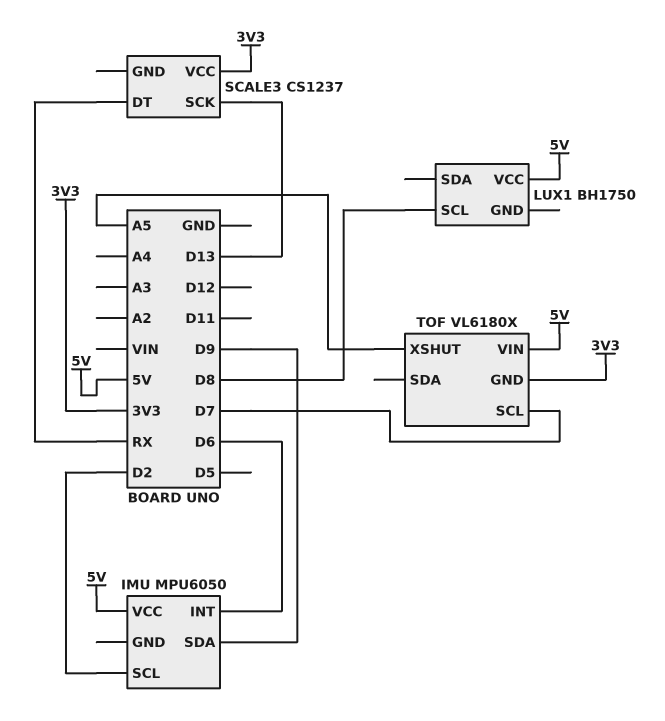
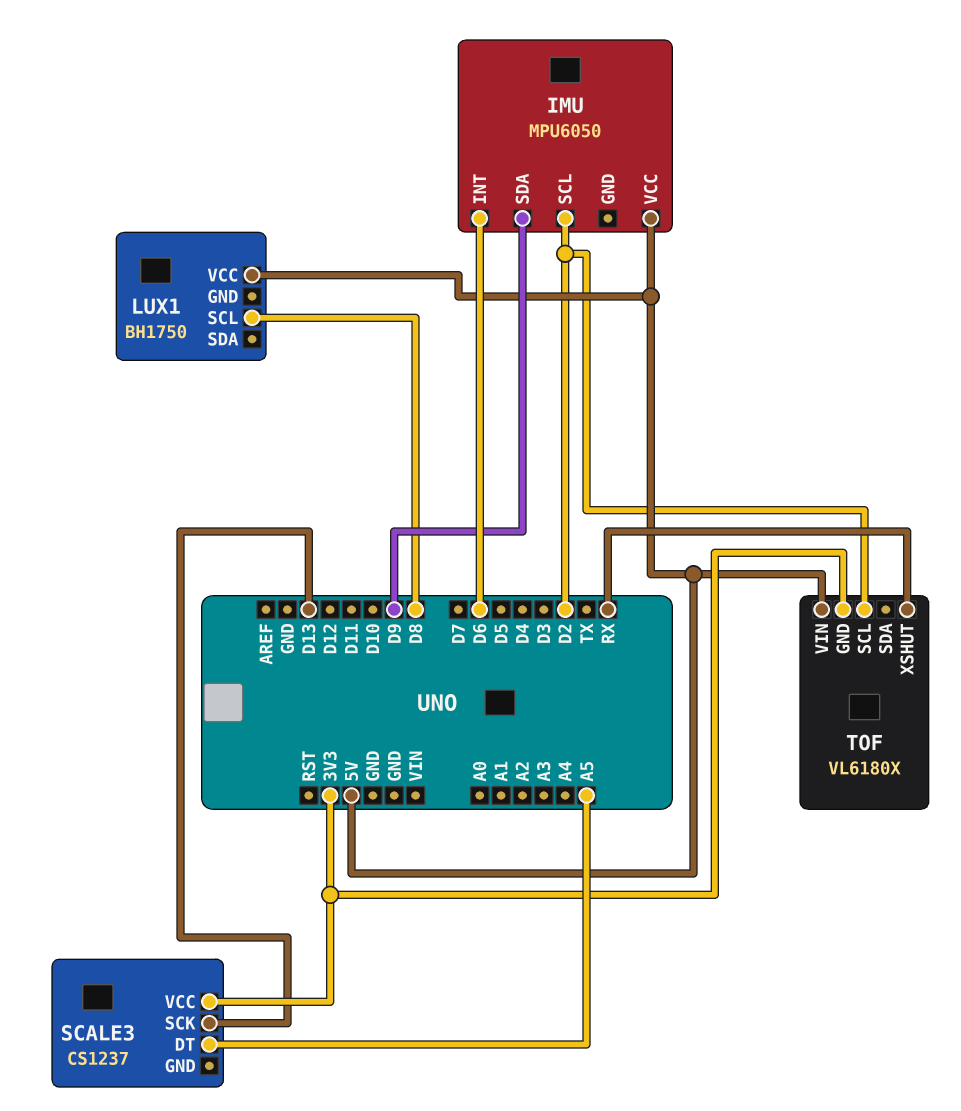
SCALE3 pin DT: RX -> A5
TOF pin SCL: D7 -> D2
TOF pin XSHUT: A5 -> RX

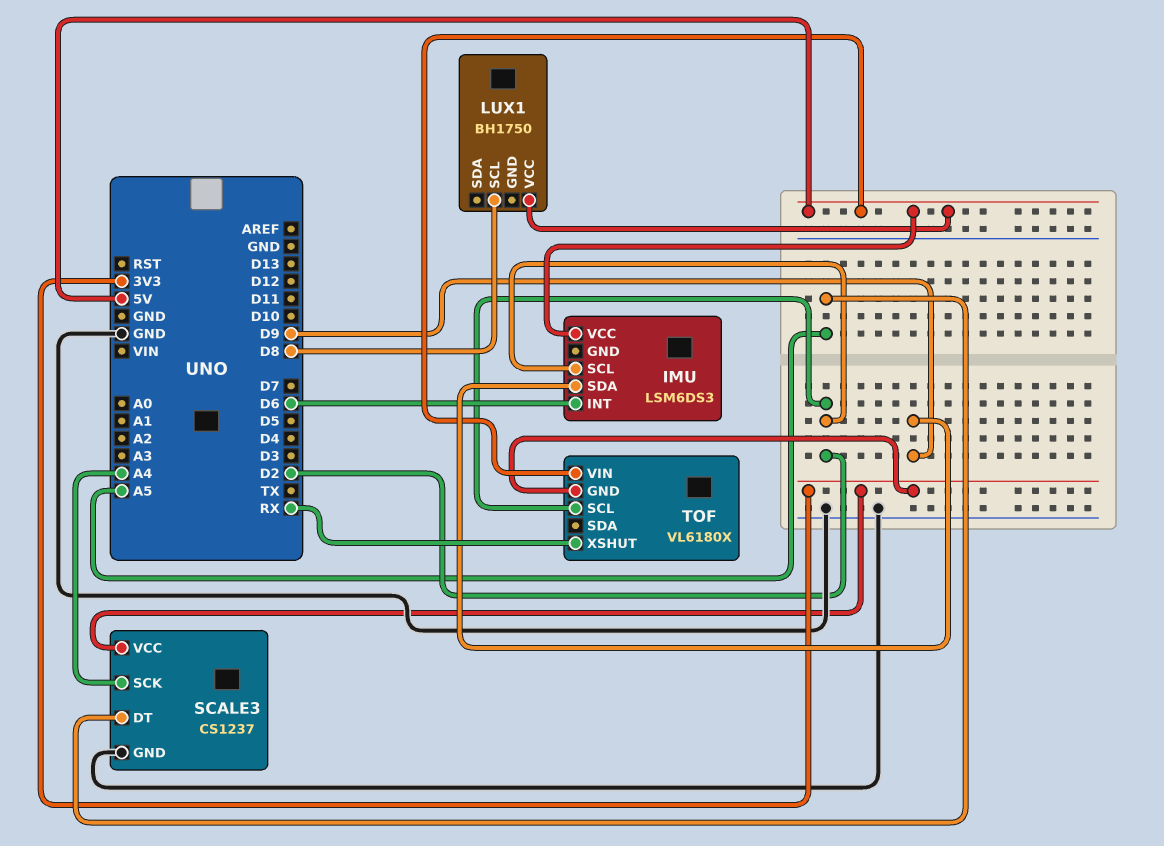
IMU: MPU6050 -> LSM6DS3
SCALE3 pin GND: none -> GND
SCALE3 pin SCK: D13 -> A4

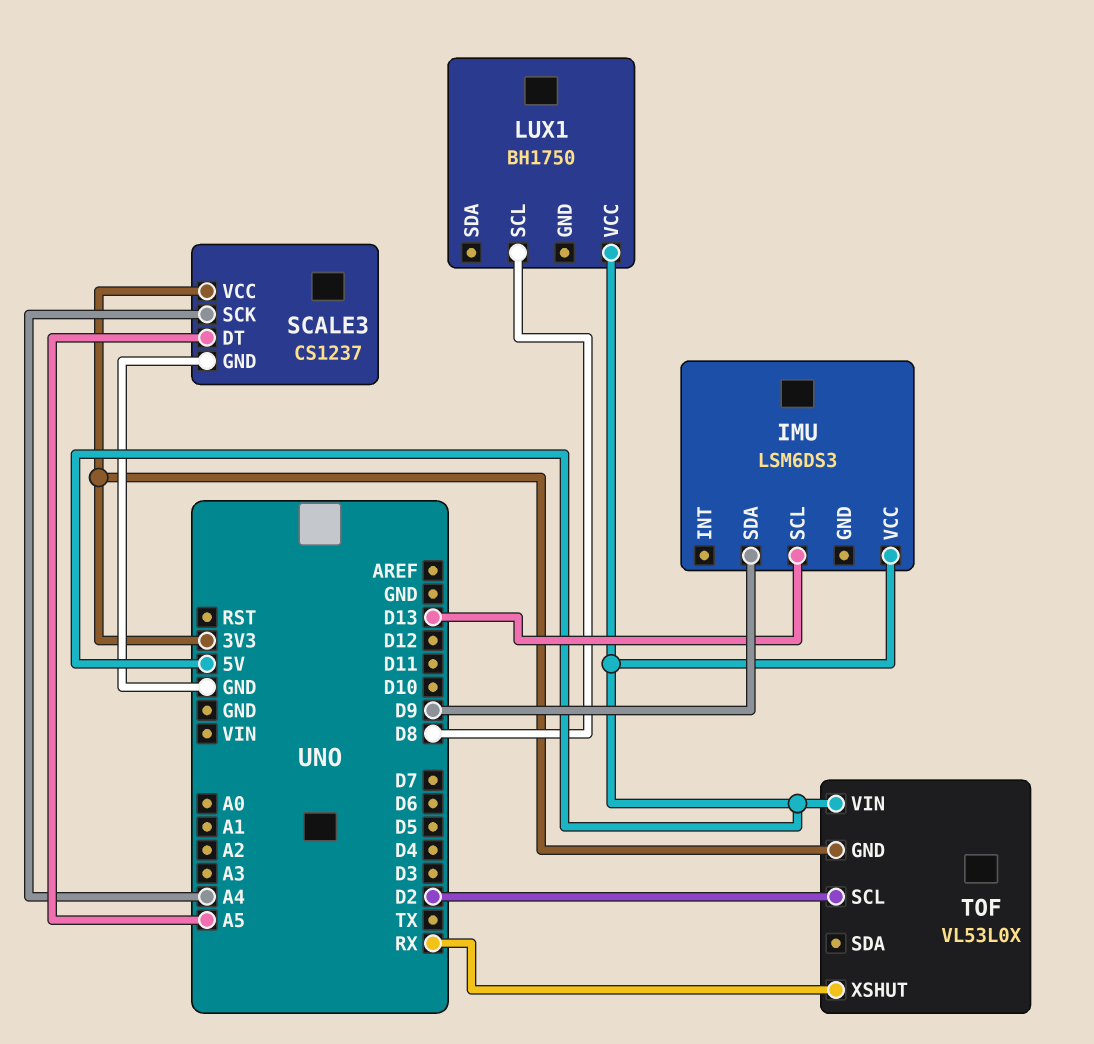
IMU pin INT: D6 -> none
IMU pin SCL: D2 -> D13
TOF: VL6180X -> VL53L0X

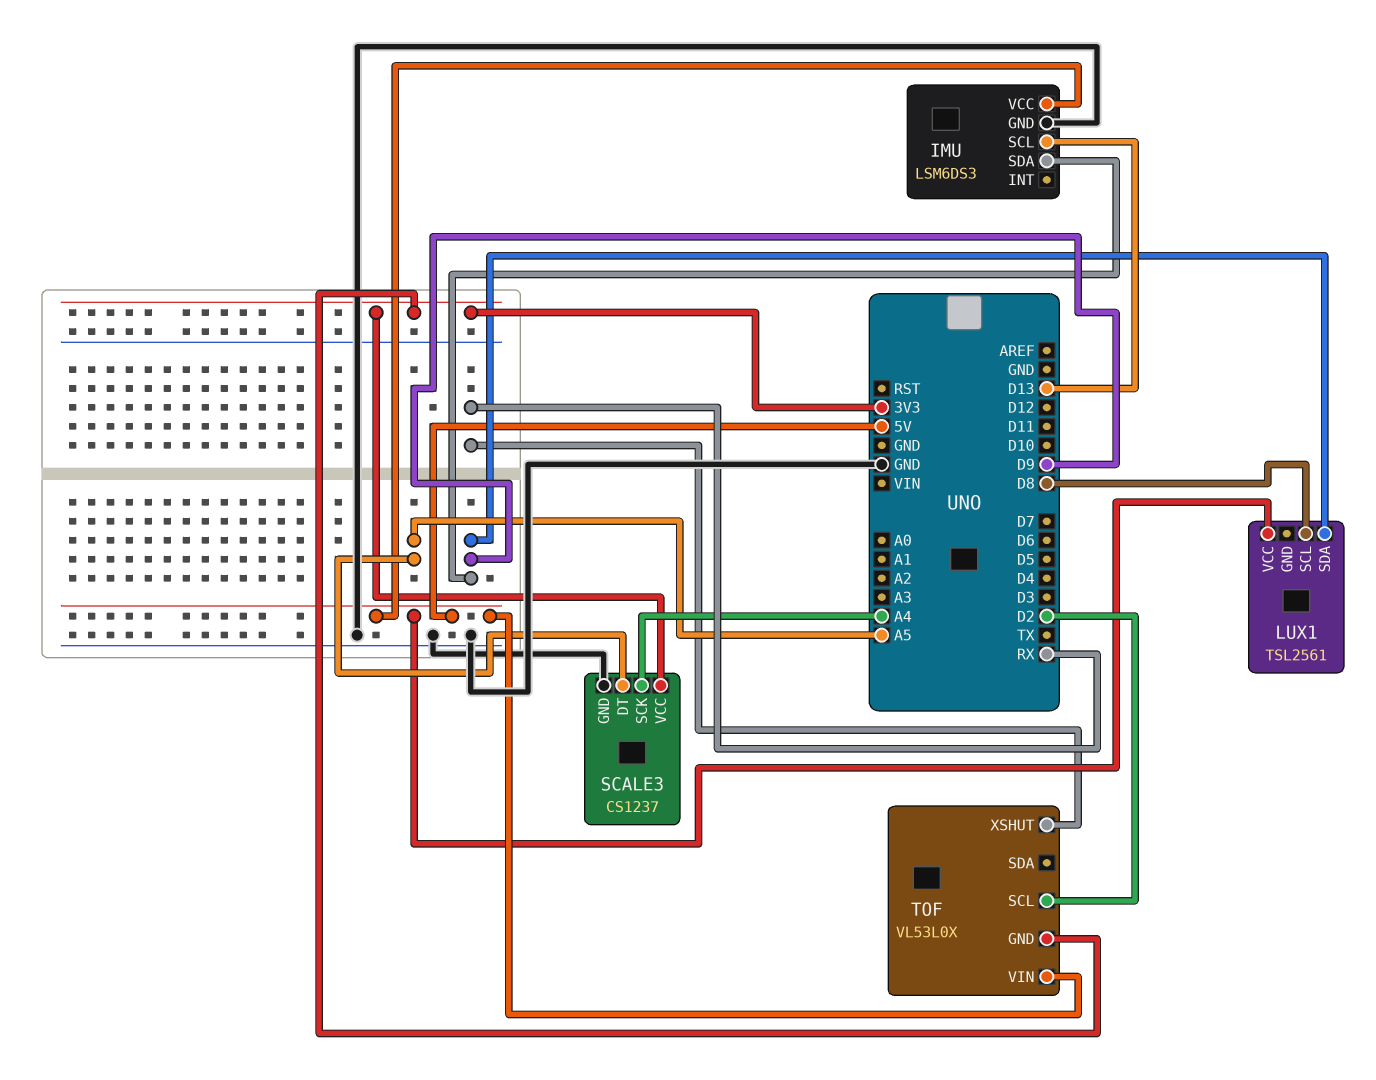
IMU pin GND: none -> GND
LUX1: BH1750 -> TSL2561
LUX1 pin SDA: none -> D9

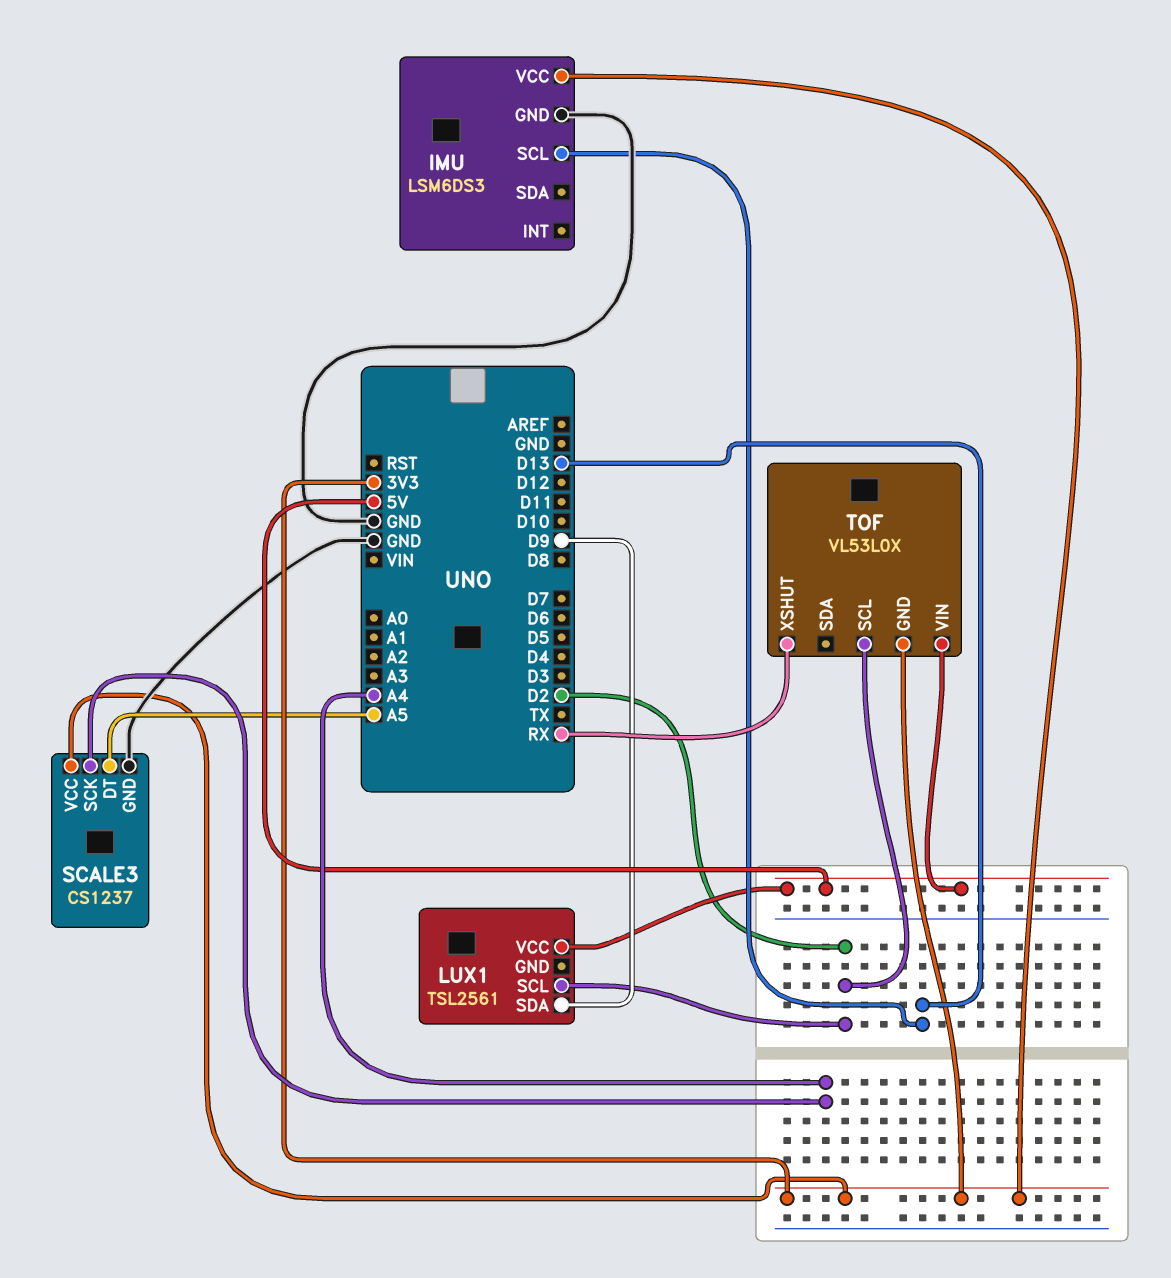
IMU pin SDA: D9 -> none
IMU pin VCC: 5V -> 3V3
LUX1 pin SCL: D8 -> D2

